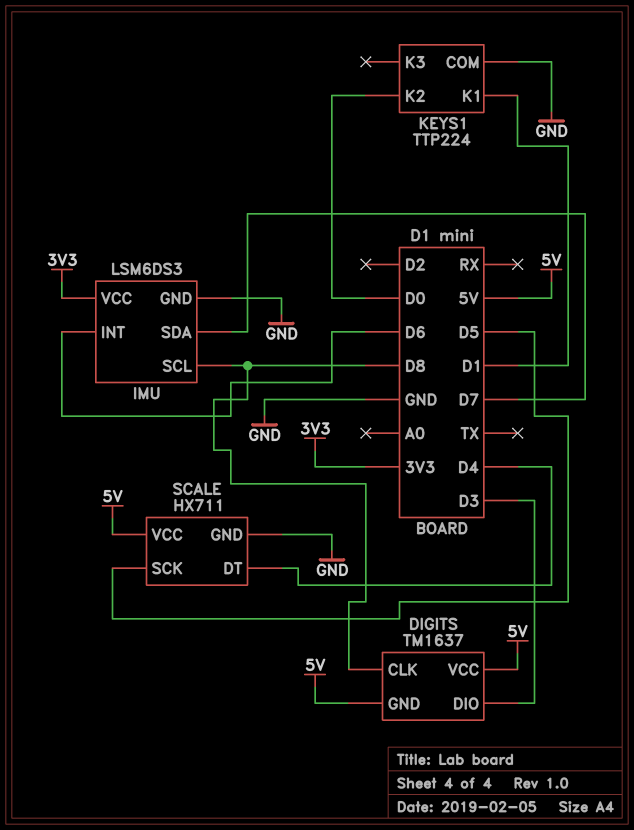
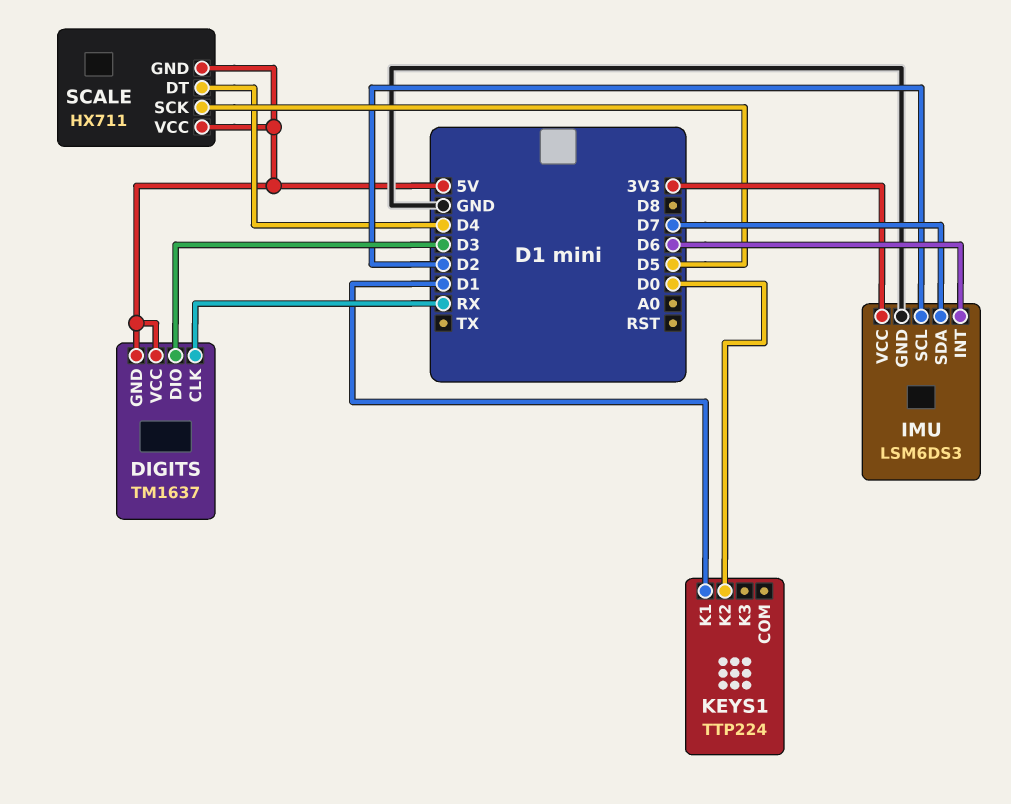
DIGITS pin CLK: D8 -> RX
IMU pin SCL: D8 -> D2
KEYS1 pin COM: GND -> none
SCALE pin GND: GND -> 5V

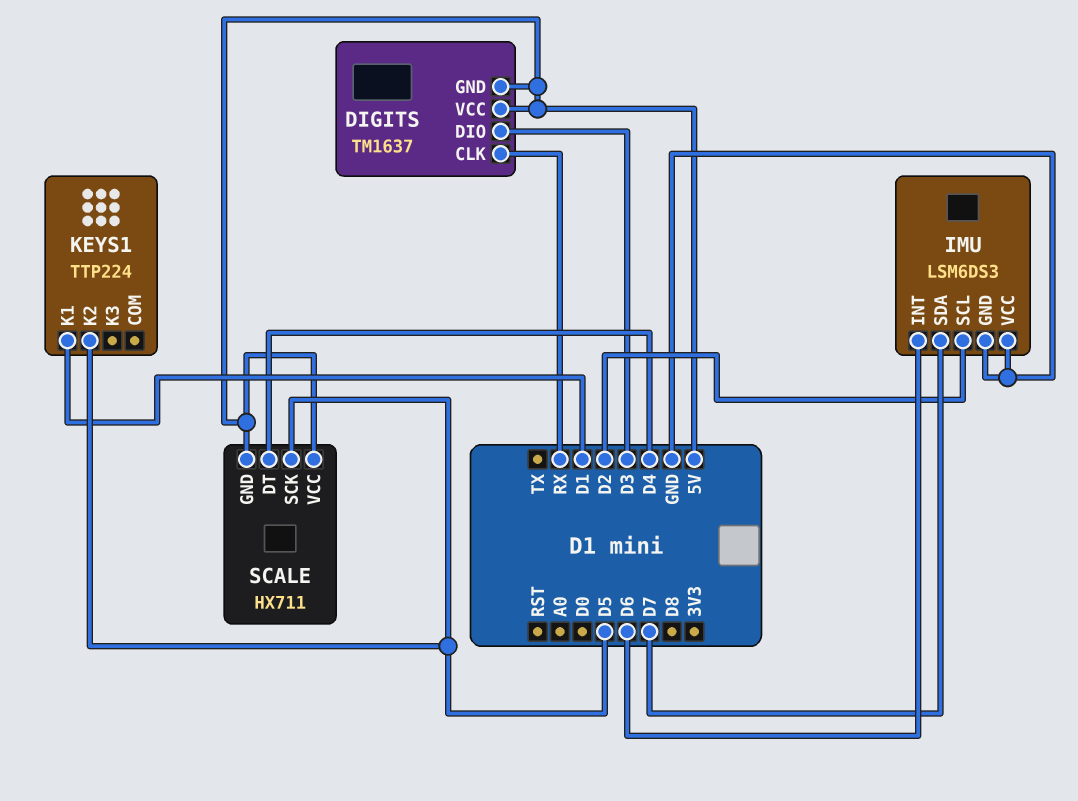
IMU pin VCC: 3V3 -> GND
KEYS1 pin K2: D0 -> D5

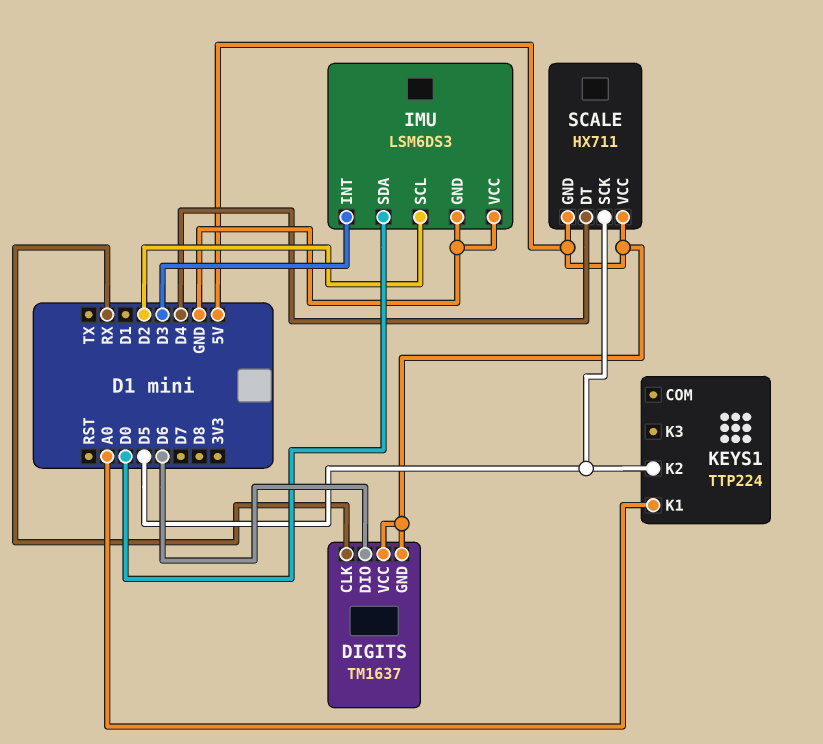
DIGITS pin DIO: D3 -> D6
IMU pin INT: D6 -> D3
IMU pin SDA: D7 -> D0
KEYS1 pin K1: D1 -> A0

